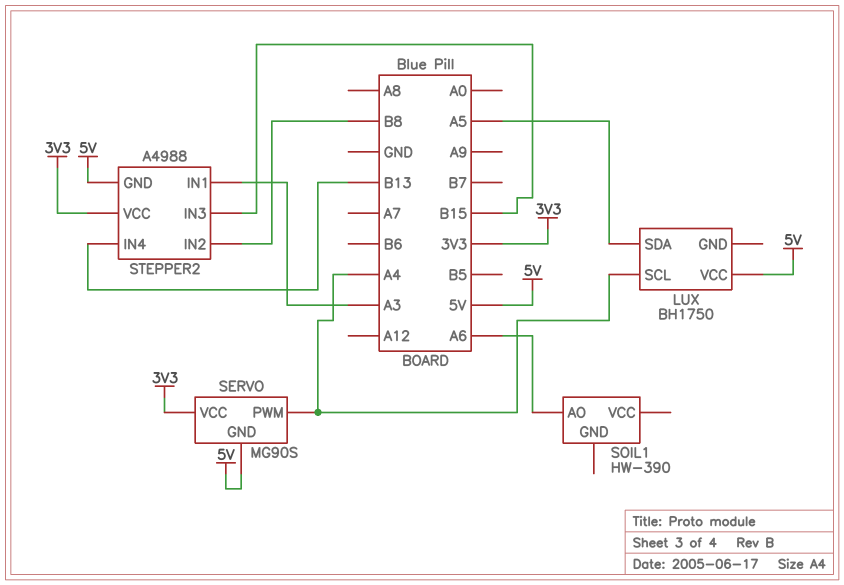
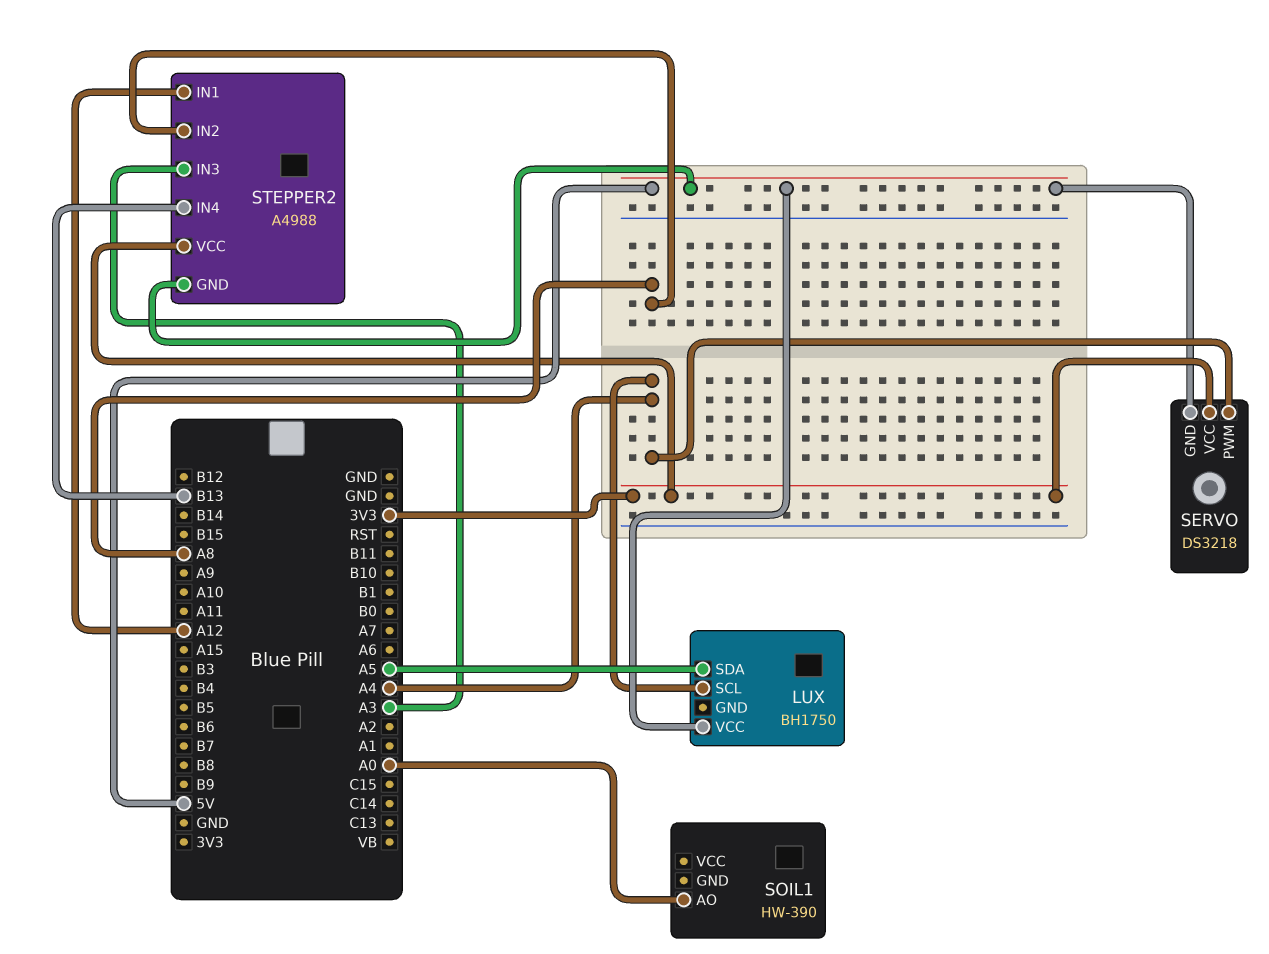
SERVO: MG90S -> DS3218
SOIL1 pin AO: A6 -> A0
STEPPER2 pin IN1: A3 -> A12
STEPPER2 pin IN2: B8 -> A8
STEPPER2 pin IN3: B15 -> A3

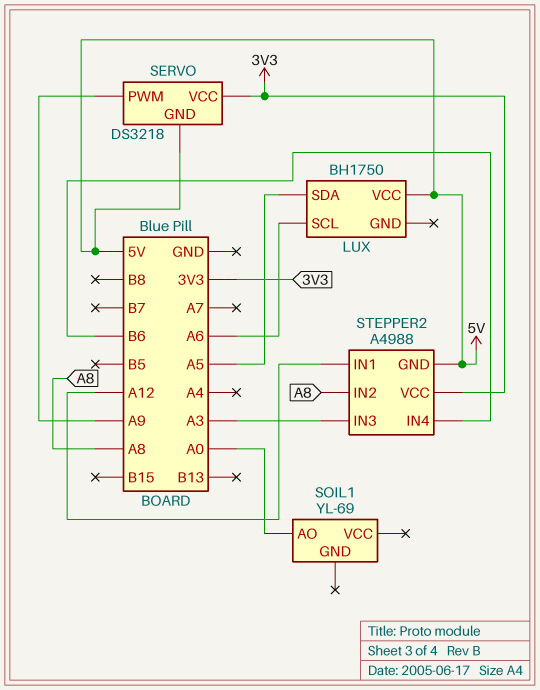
LUX pin SCL: A4 -> A6
SERVO pin PWM: A4 -> A9
SOIL1: HW-390 -> YL-69
STEPPER2 pin IN4: B13 -> B6

